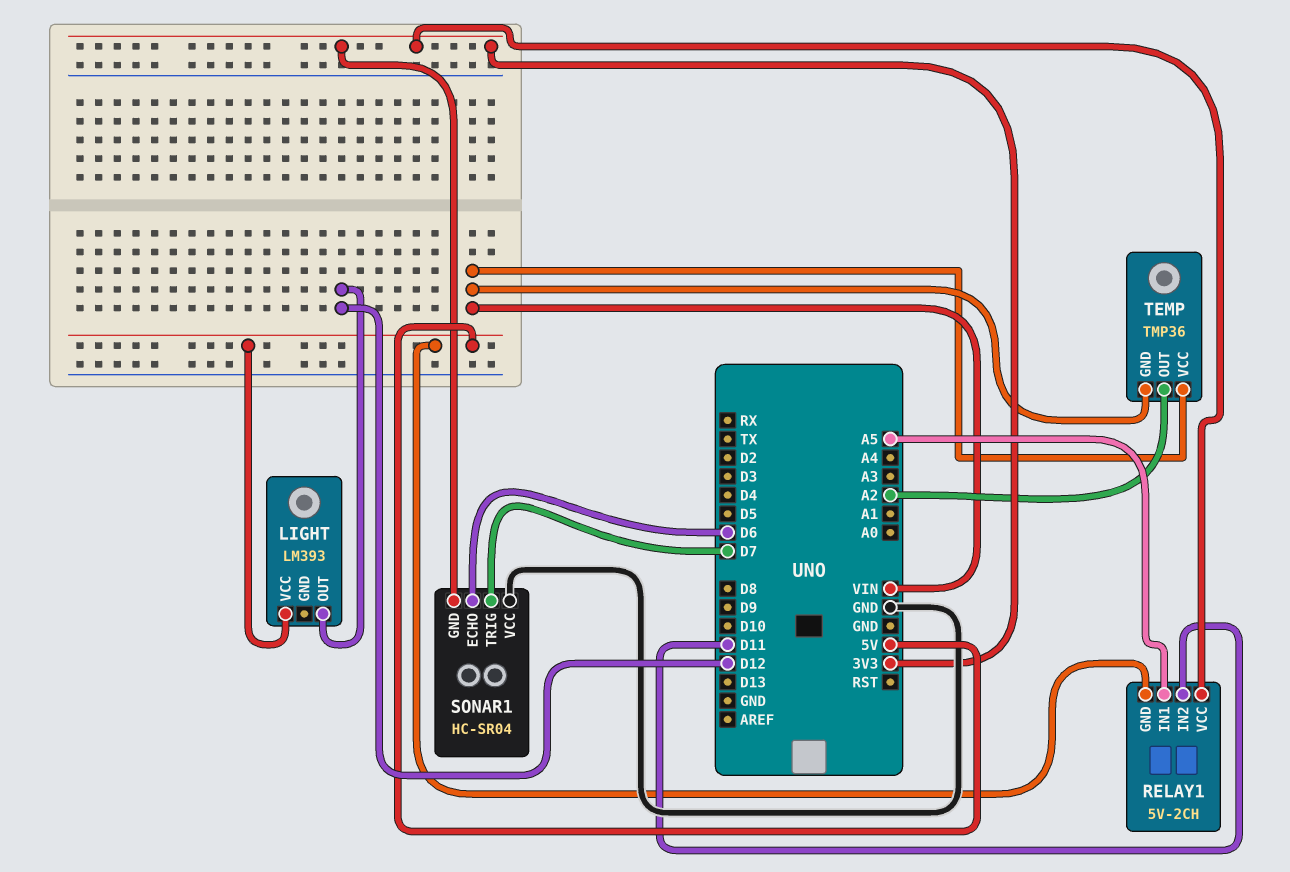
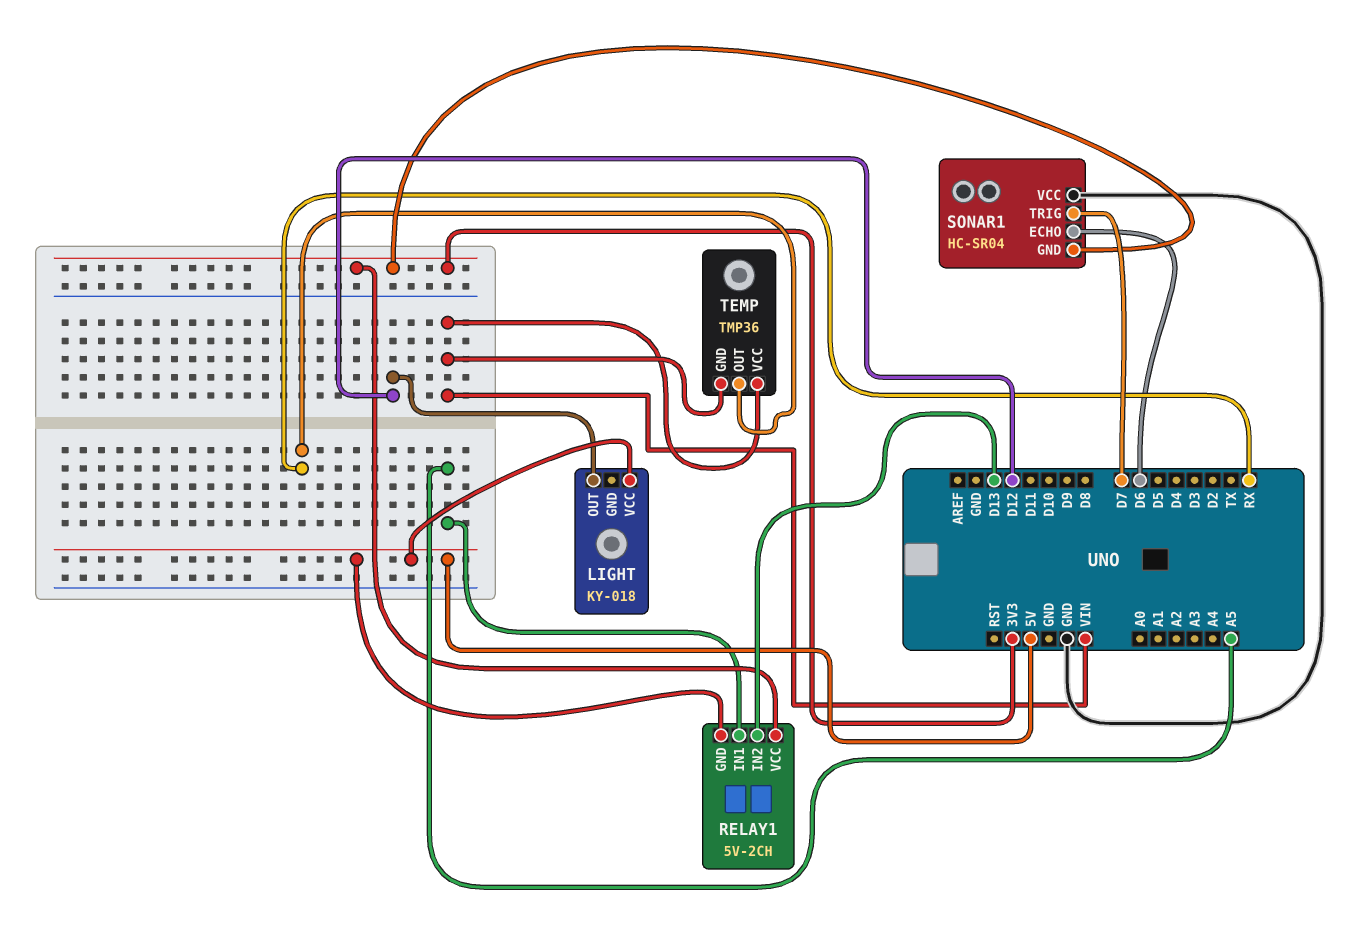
LIGHT: LM393 -> KY-018
RELAY1 pin IN2: D11 -> D13
TEMP pin OUT: A2 -> RX

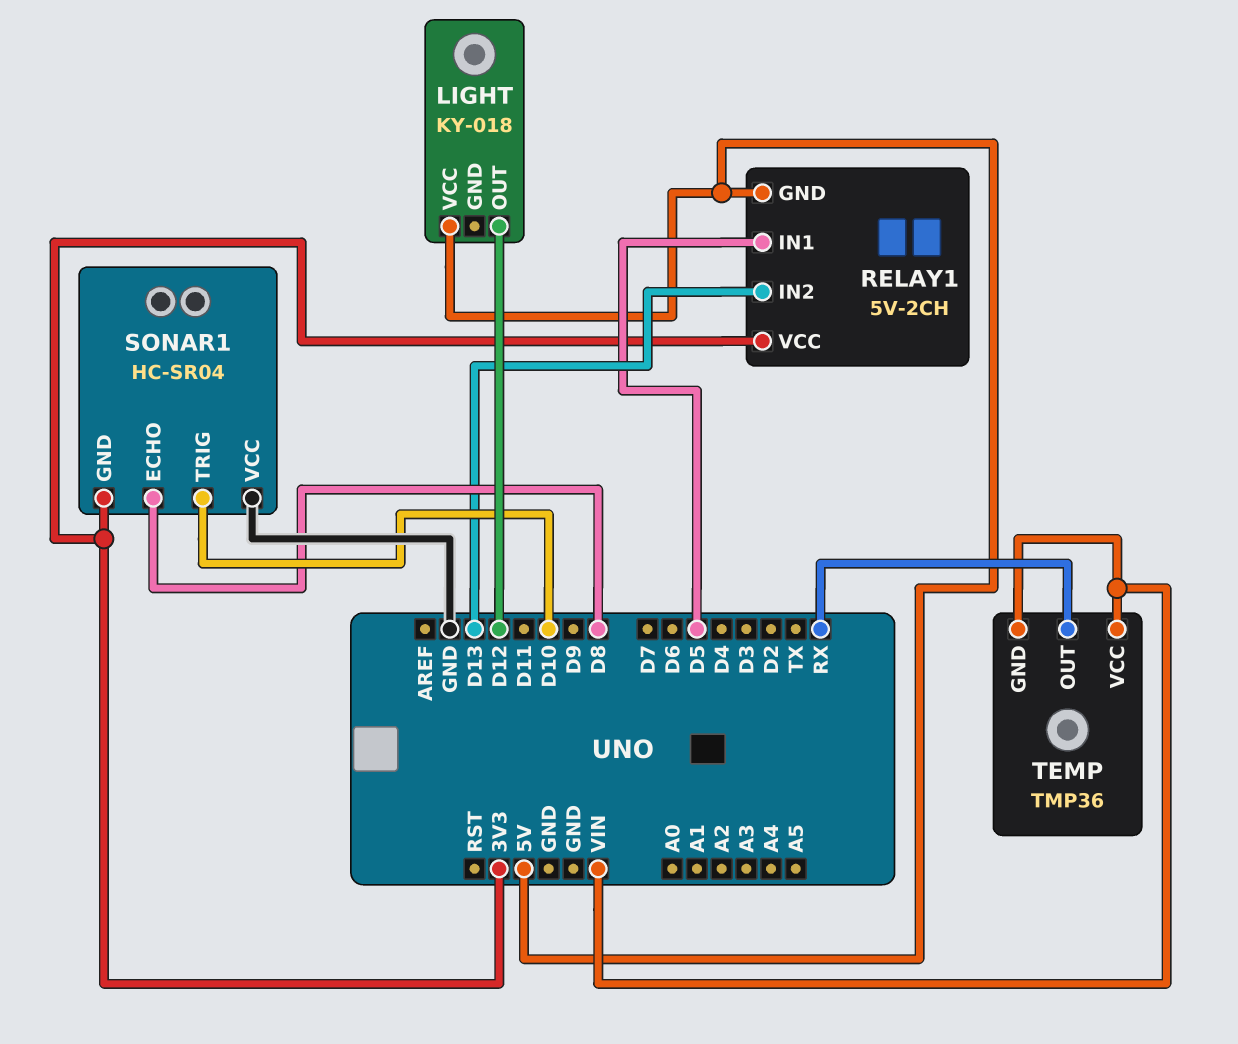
RELAY1 pin IN1: A5 -> D5
SONAR1 pin ECHO: D6 -> D8
SONAR1 pin TRIG: D7 -> D10

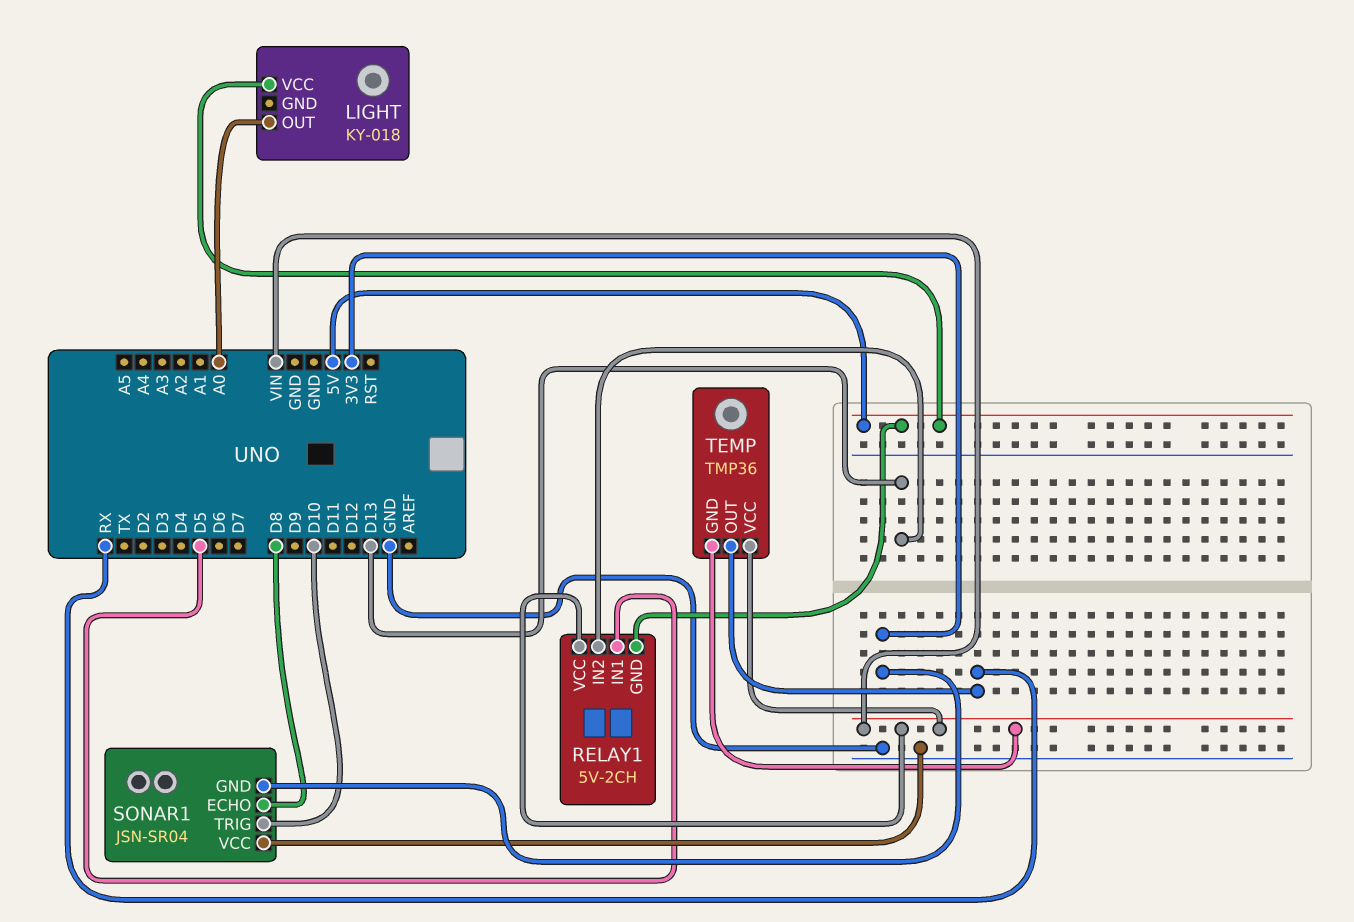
LIGHT pin OUT: D12 -> A0
RELAY1 pin VCC: 3V3 -> VIN
SONAR1: HC-SR04 -> JSN-SR04

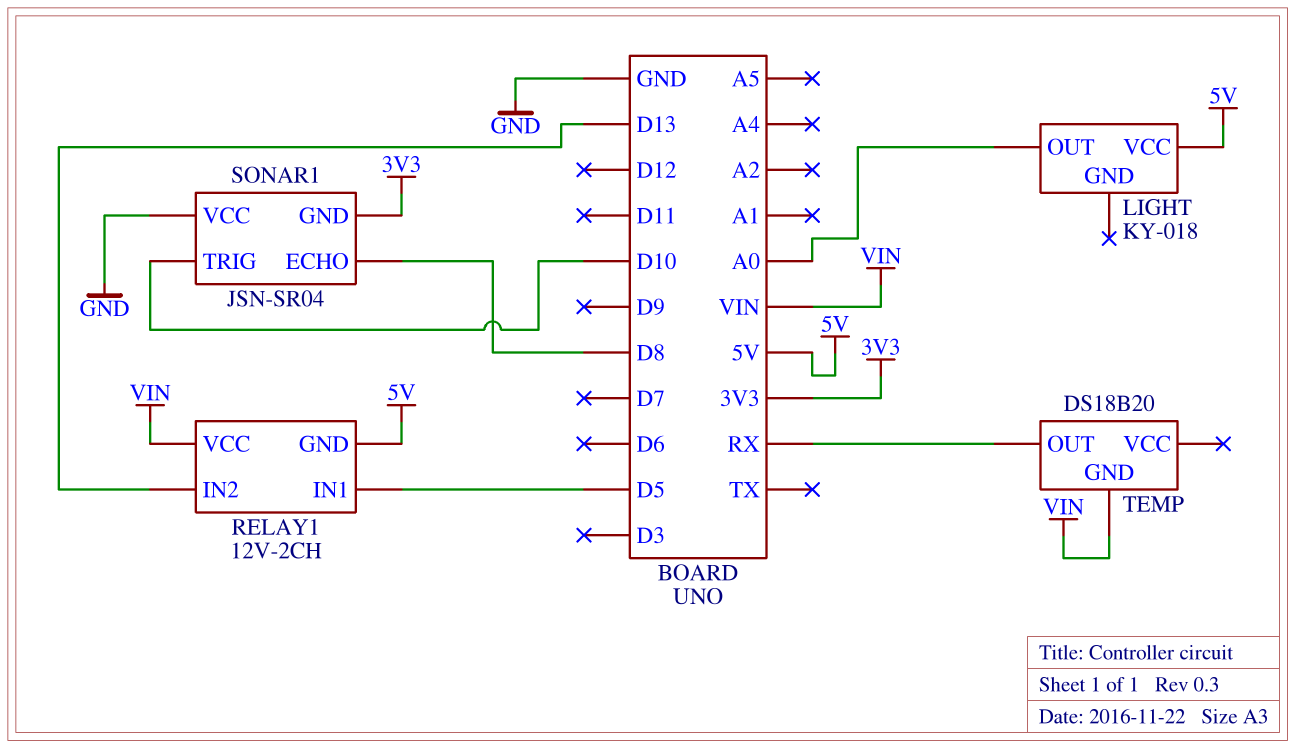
RELAY1: 5V-2CH -> 12V-2CH
TEMP: TMP36 -> DS18B20
TEMP pin VCC: VIN -> none

